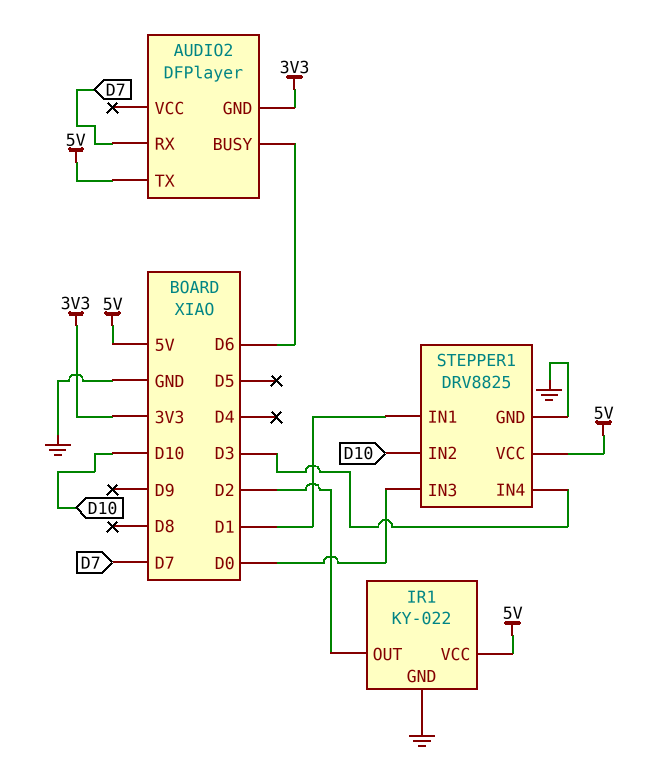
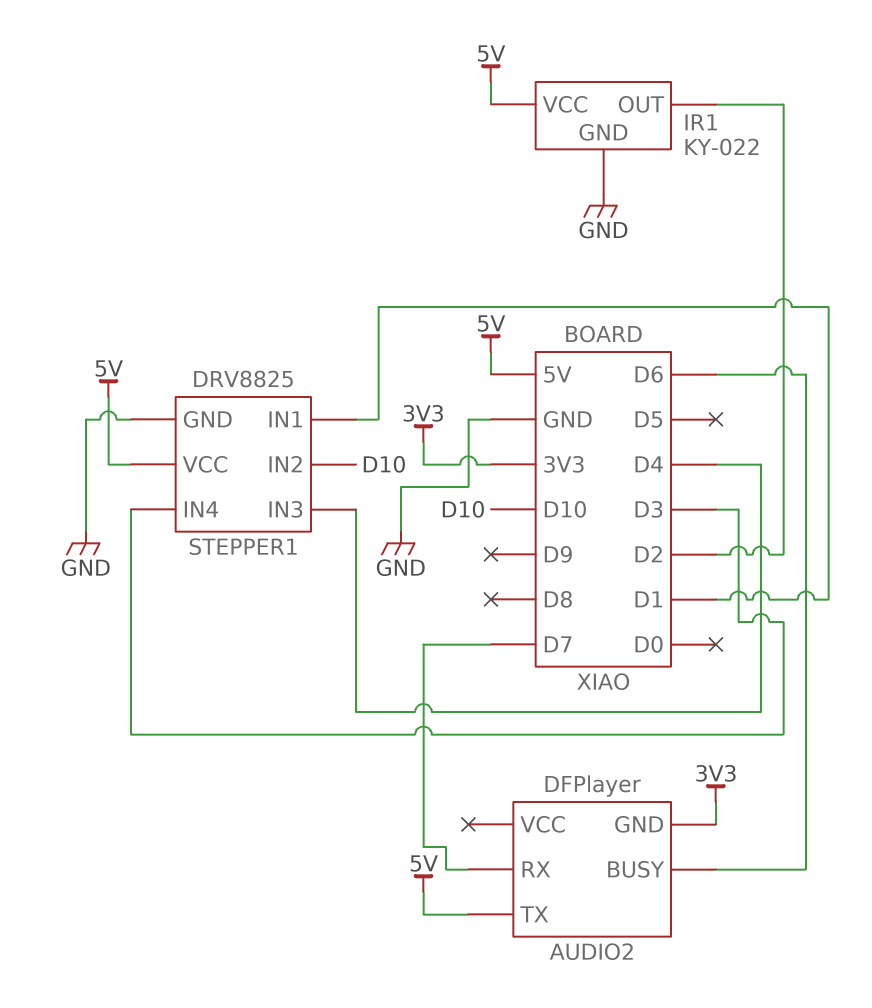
STEPPER1 pin IN3: D0 -> D4

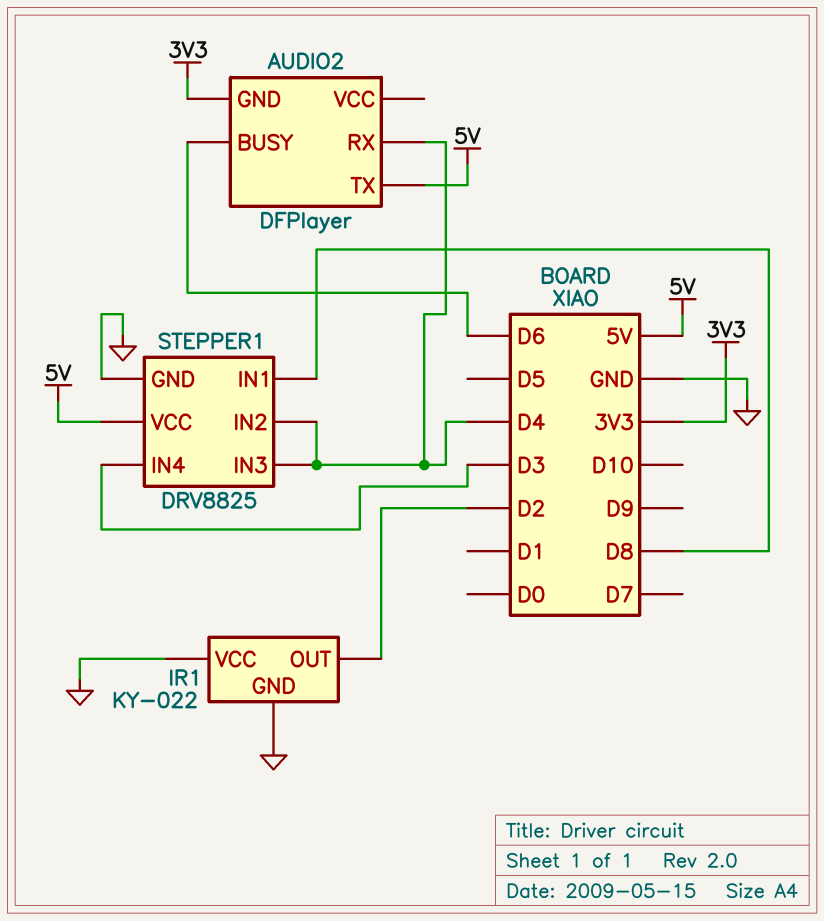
AUDIO2 pin RX: D7 -> D4
IR1 pin VCC: 5V -> GND
STEPPER1 pin IN1: D1 -> D8
STEPPER1 pin IN2: D10 -> D4

